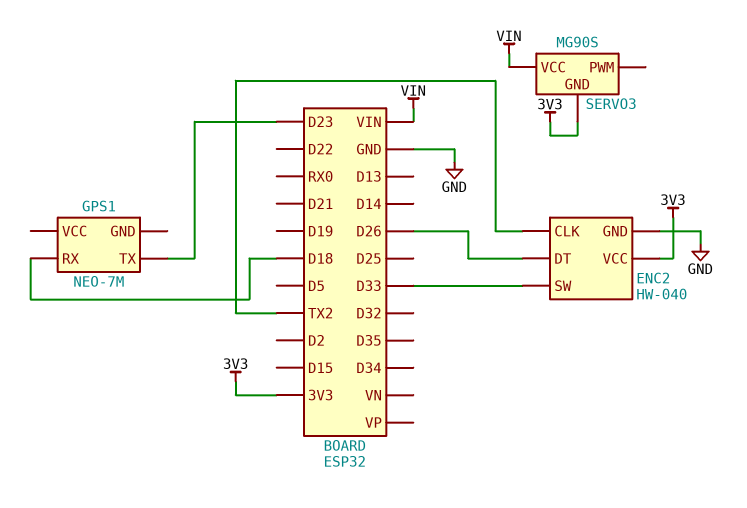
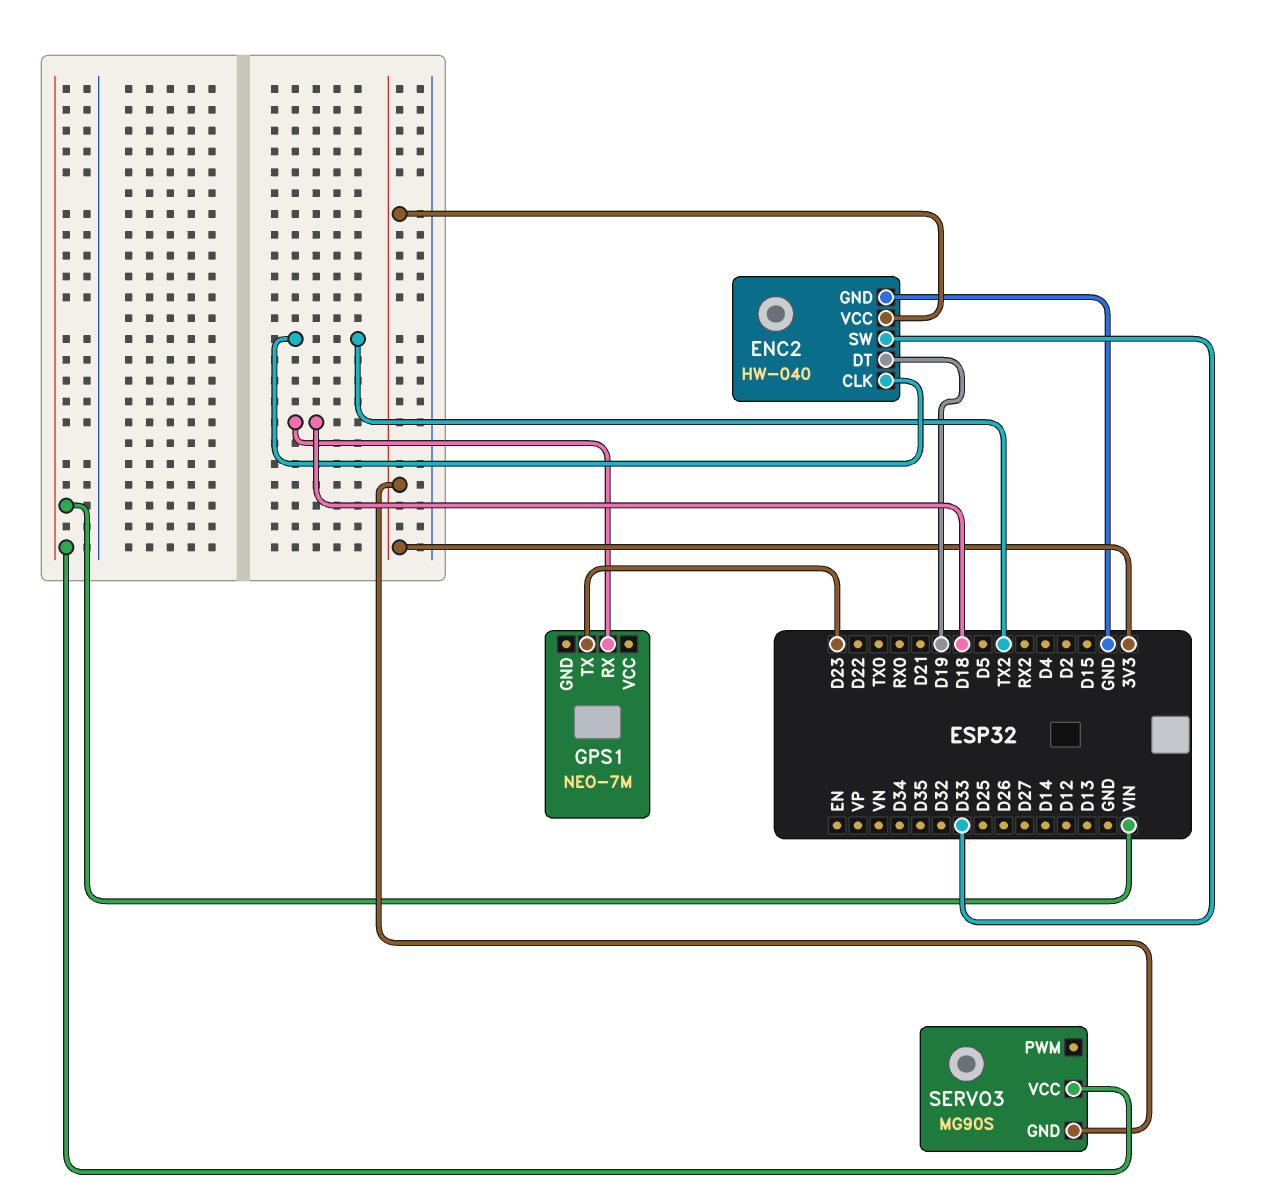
ENC2 pin DT: D26 -> D19

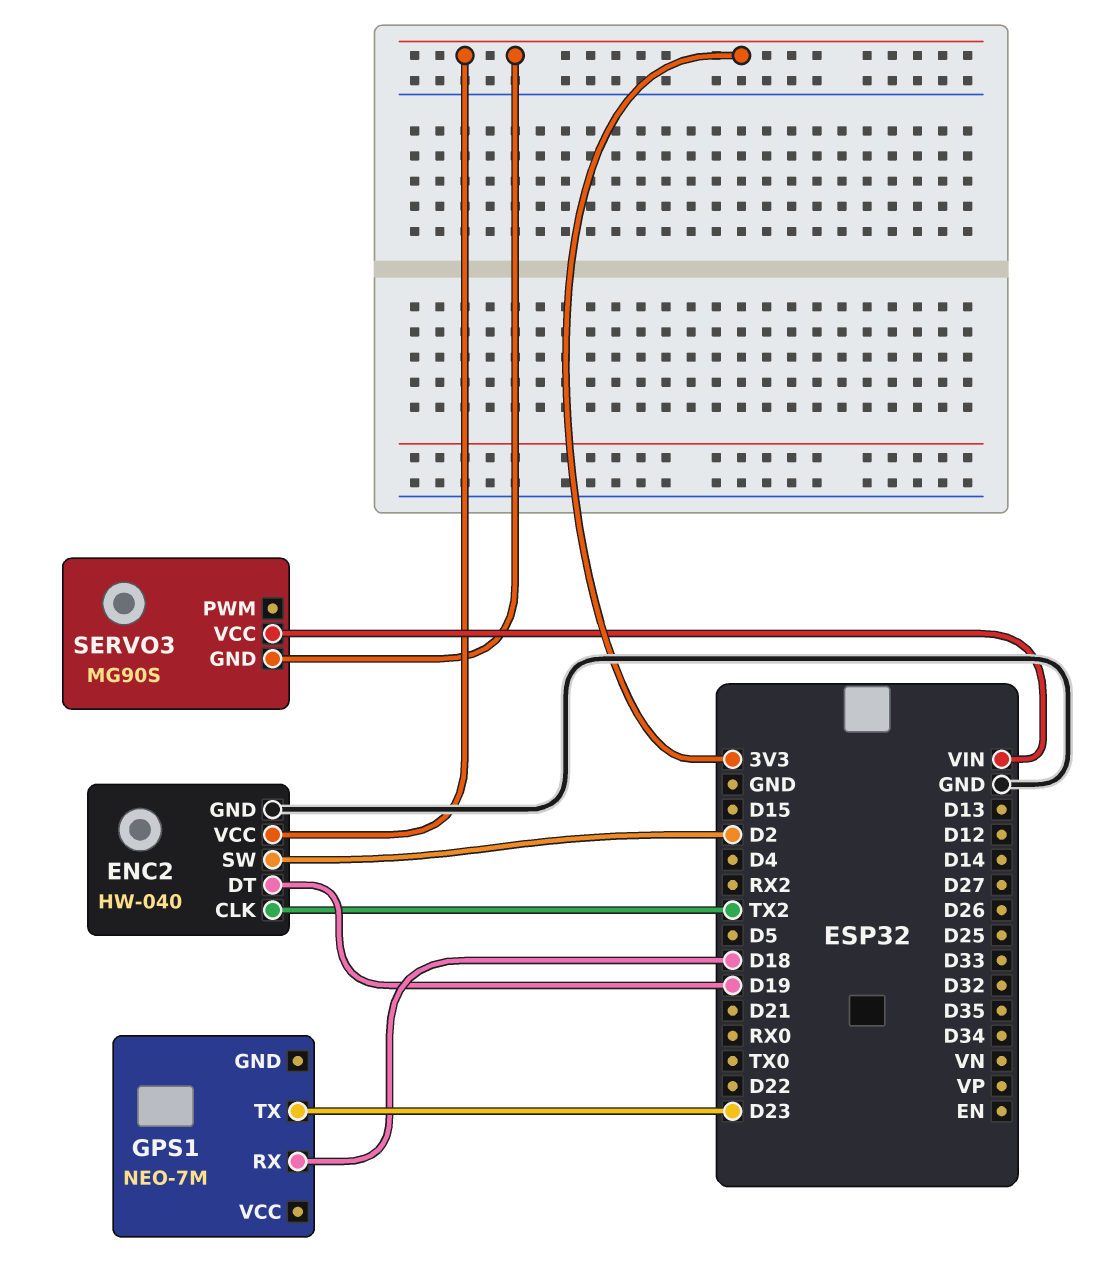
ENC2 pin SW: D33 -> D2

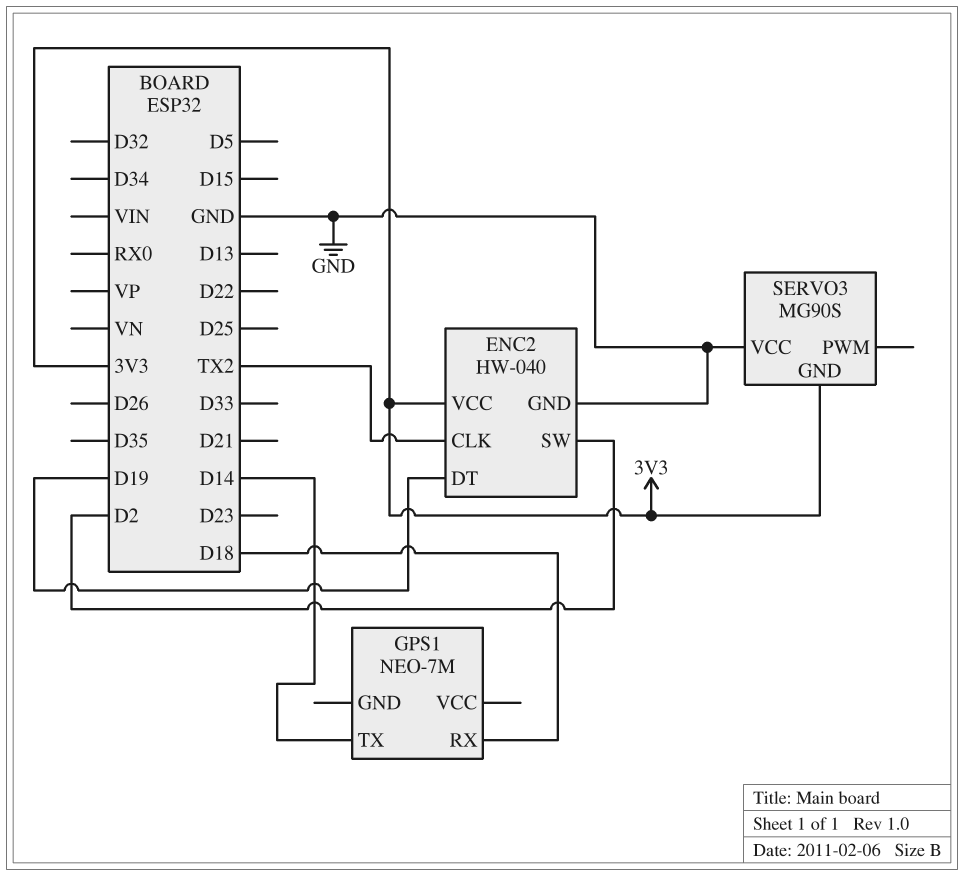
GPS1 pin TX: D23 -> D14
SERVO3 pin VCC: VIN -> GND

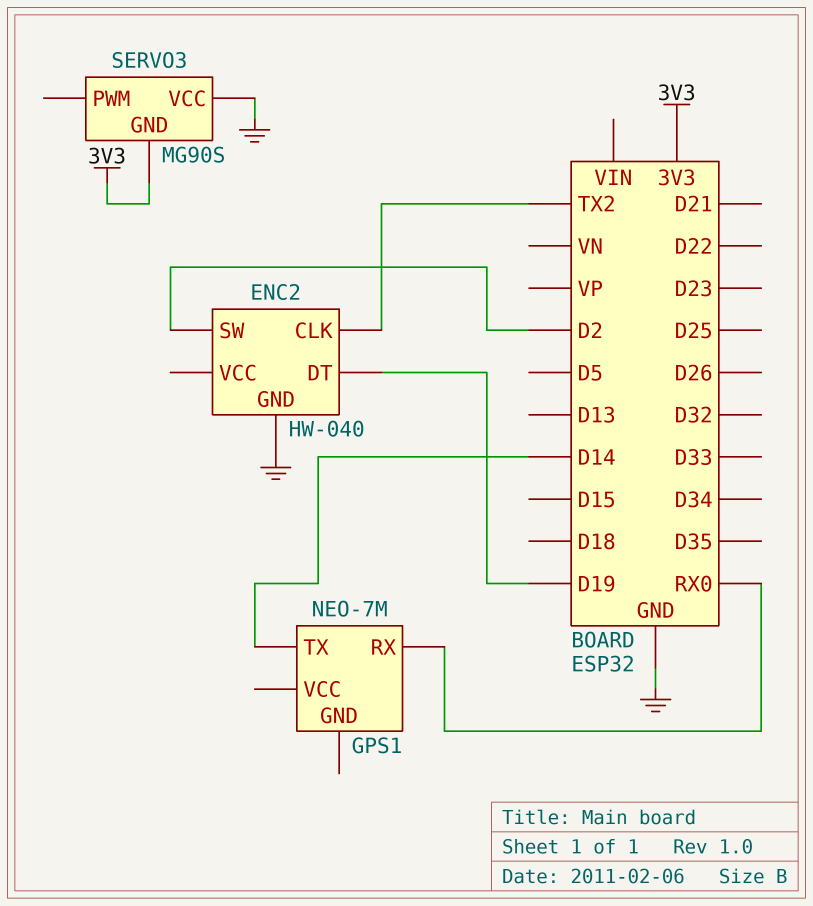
ENC2 pin VCC: 3V3 -> none
GPS1 pin RX: D18 -> RX0

